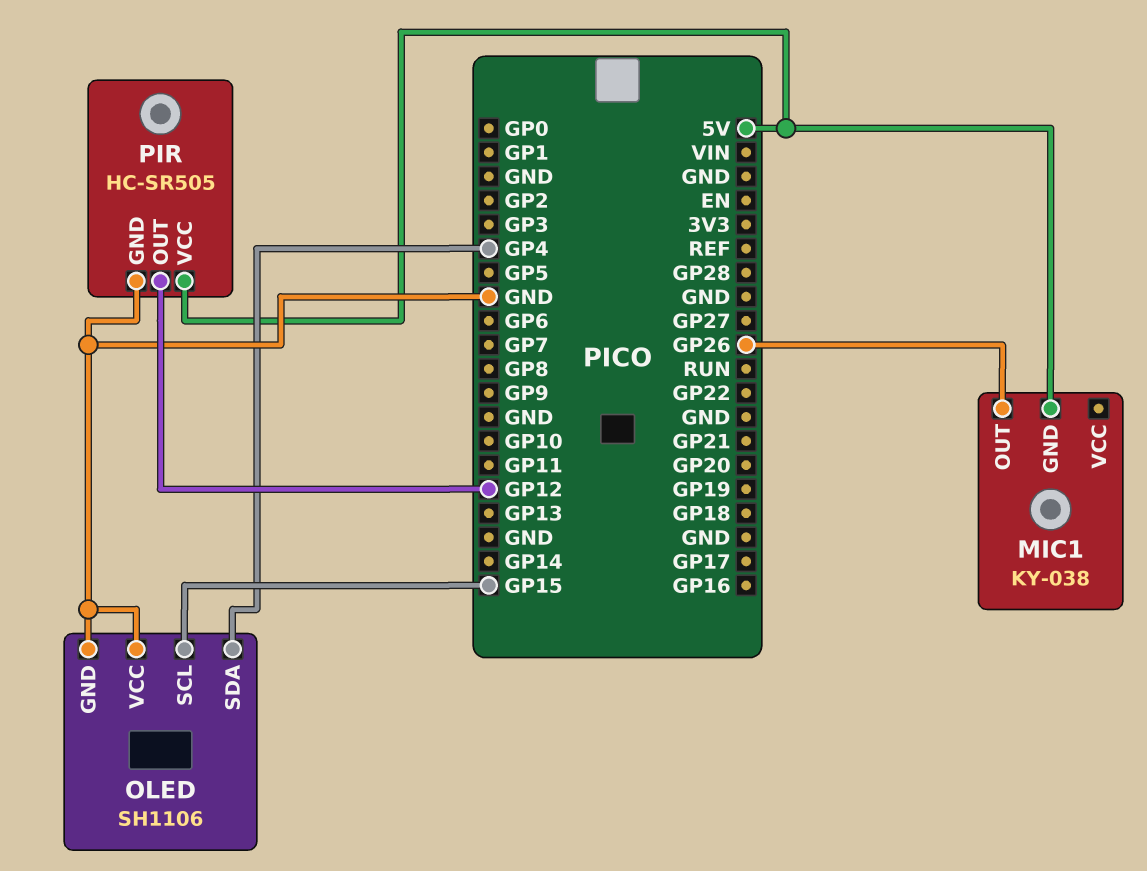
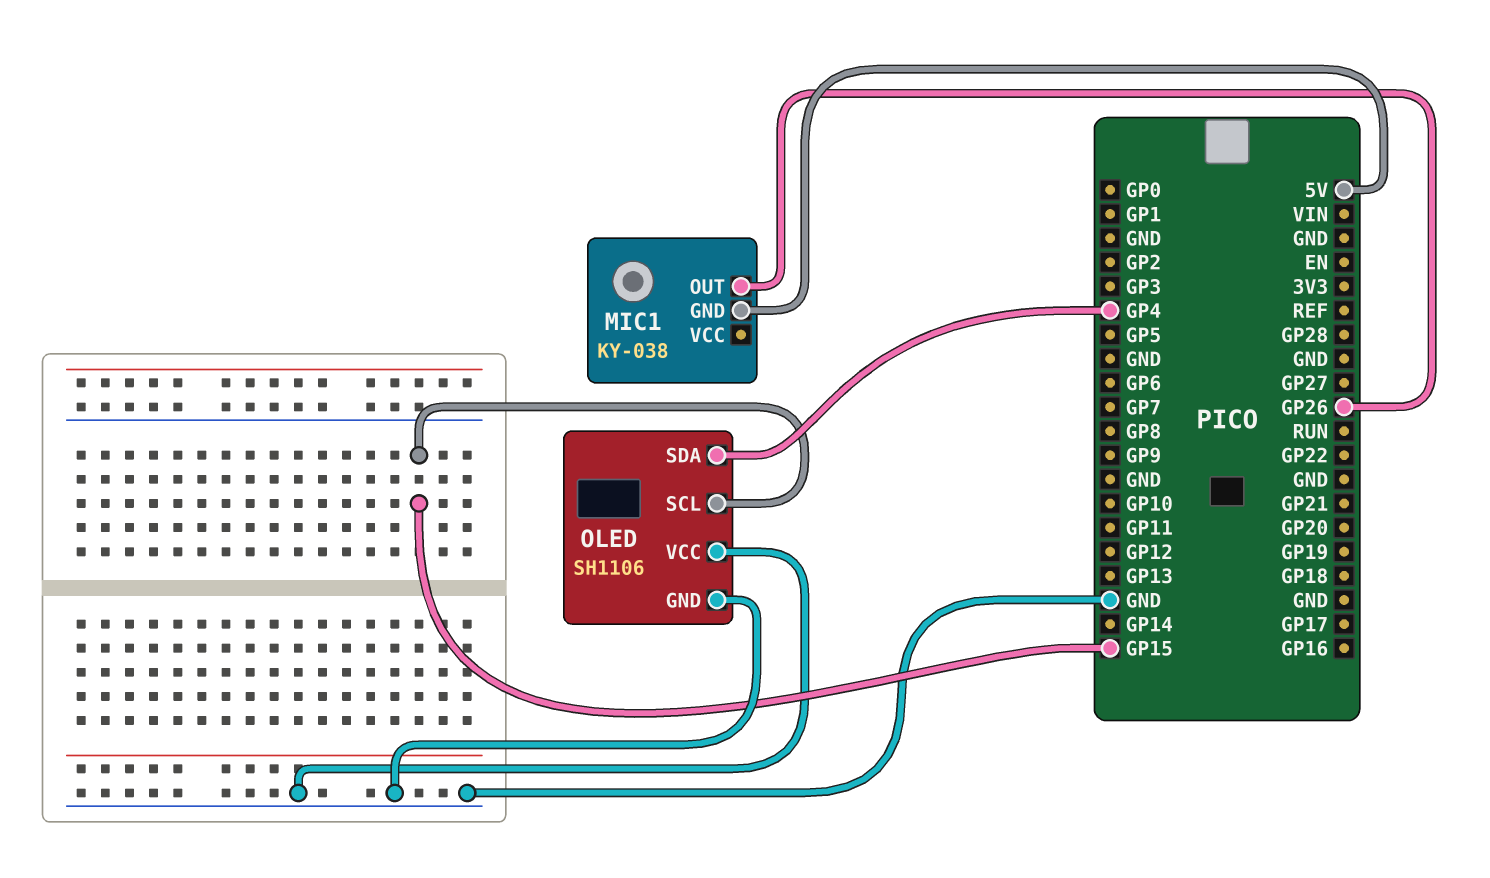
PIR: HC-SR505 -> none
PIR pin GND: GND -> none
PIR pin OUT: GP12 -> none
PIR pin VCC: 5V -> none

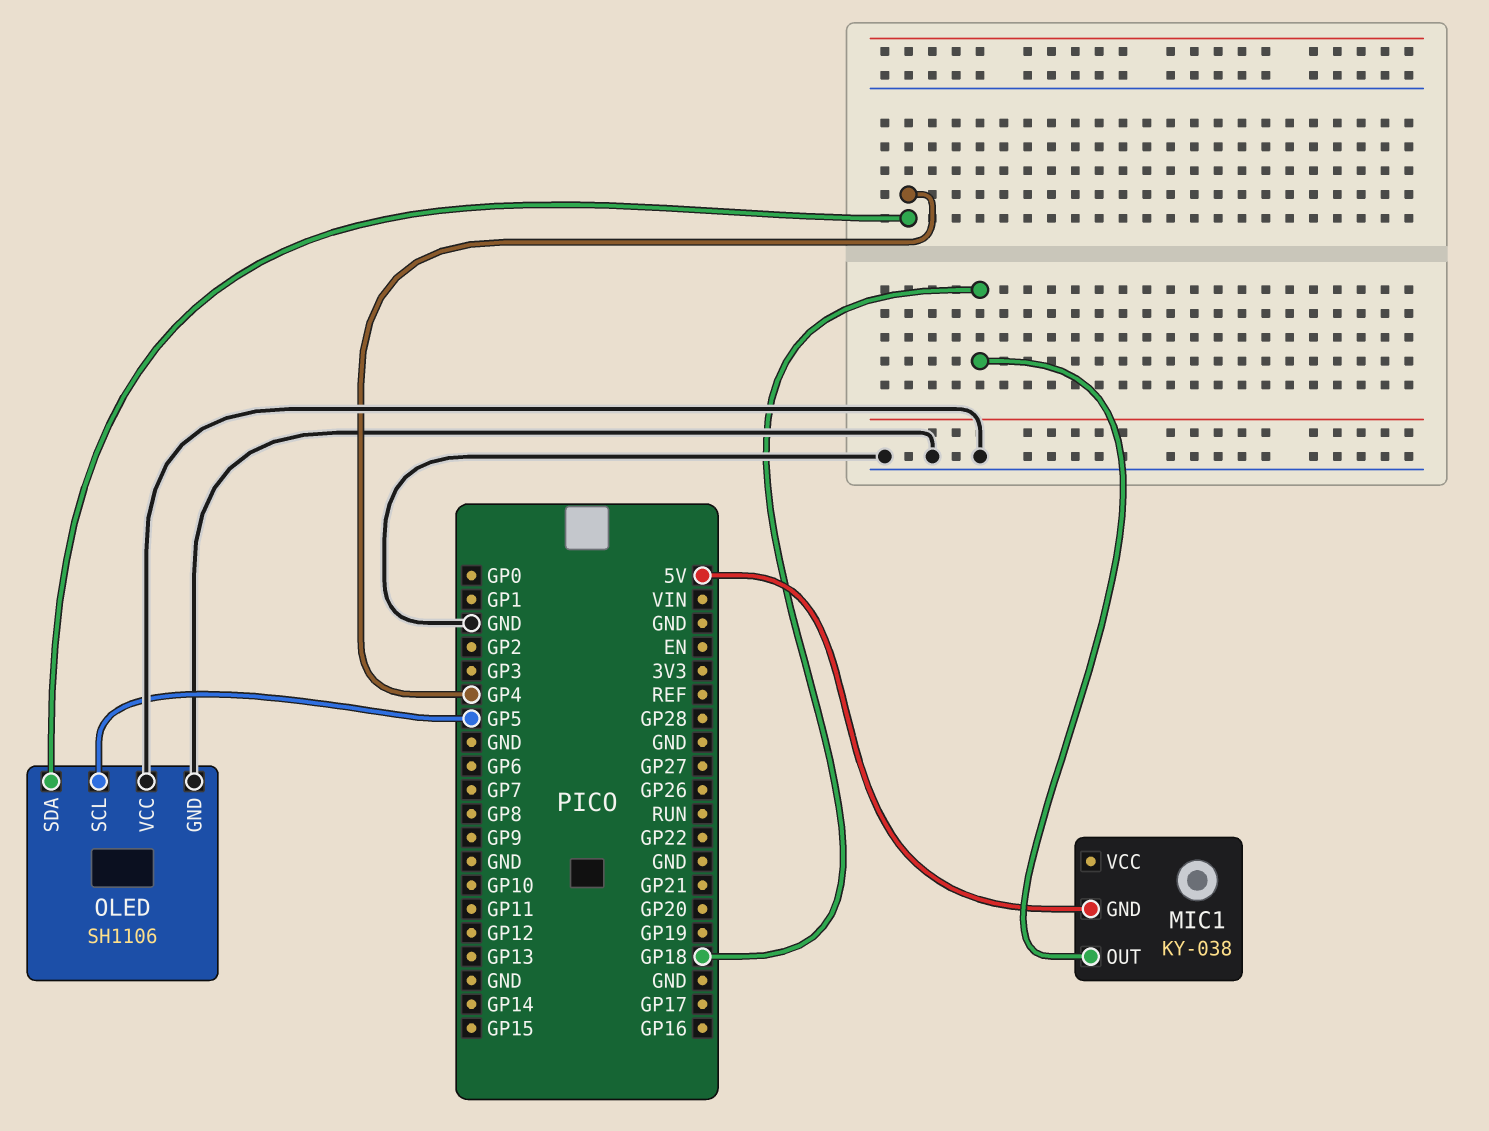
MIC1 pin OUT: GP26 -> GP18
OLED pin SCL: GP15 -> GP5

